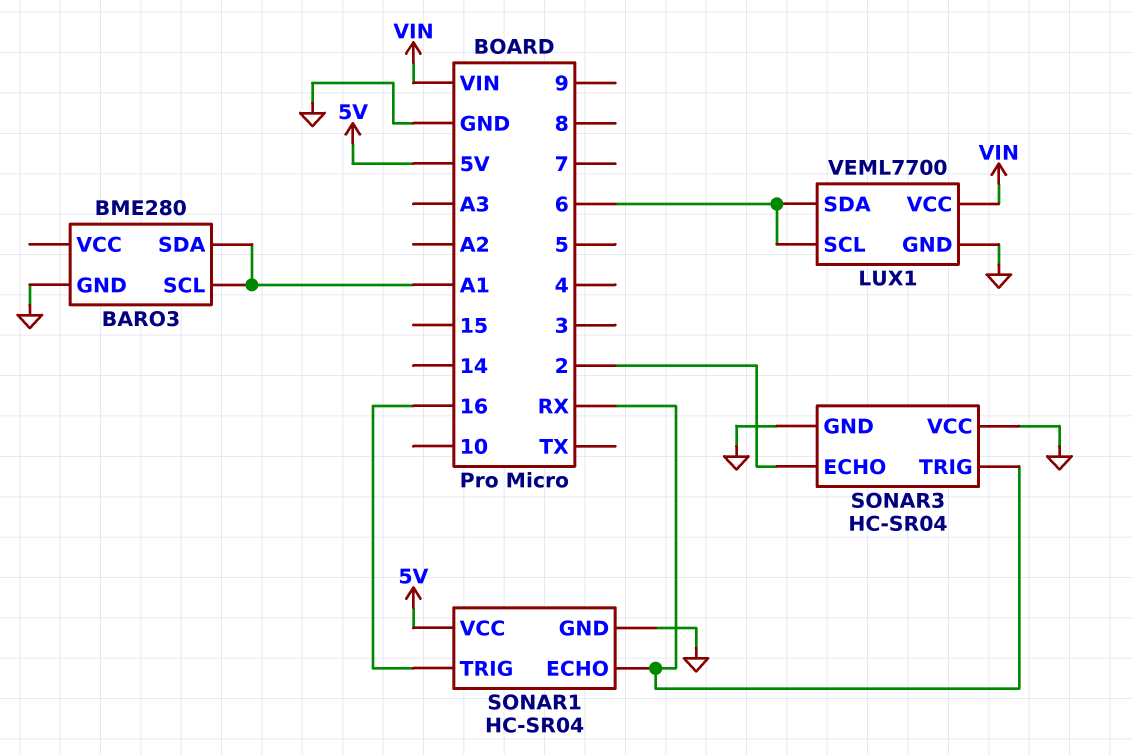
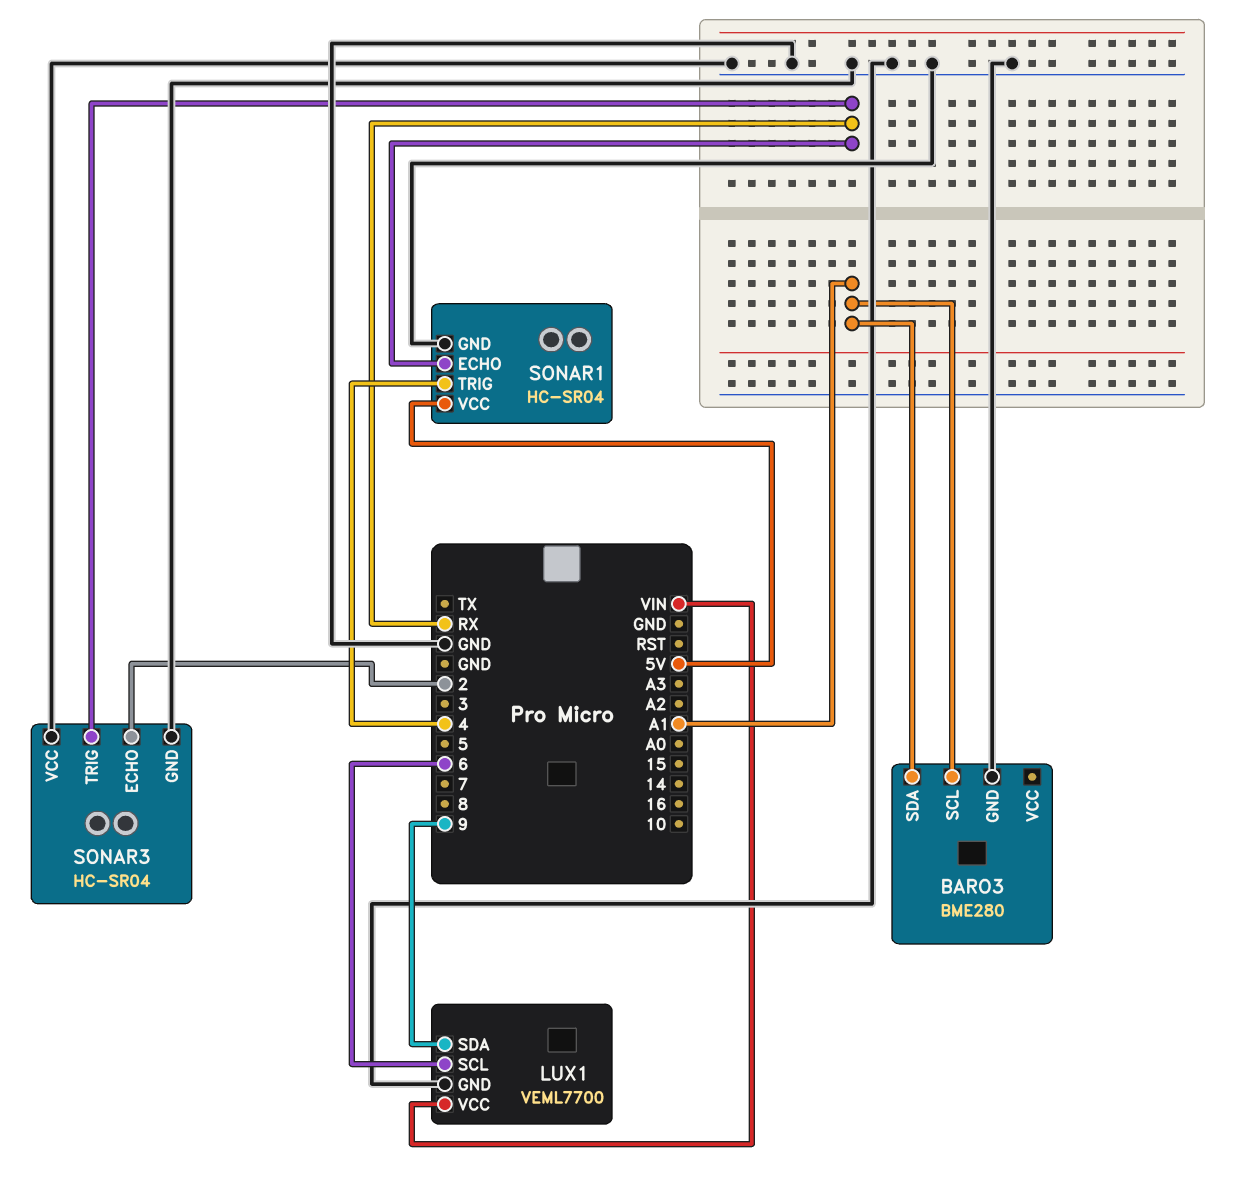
LUX1 pin SDA: 6 -> 9
SONAR1 pin TRIG: 16 -> 4

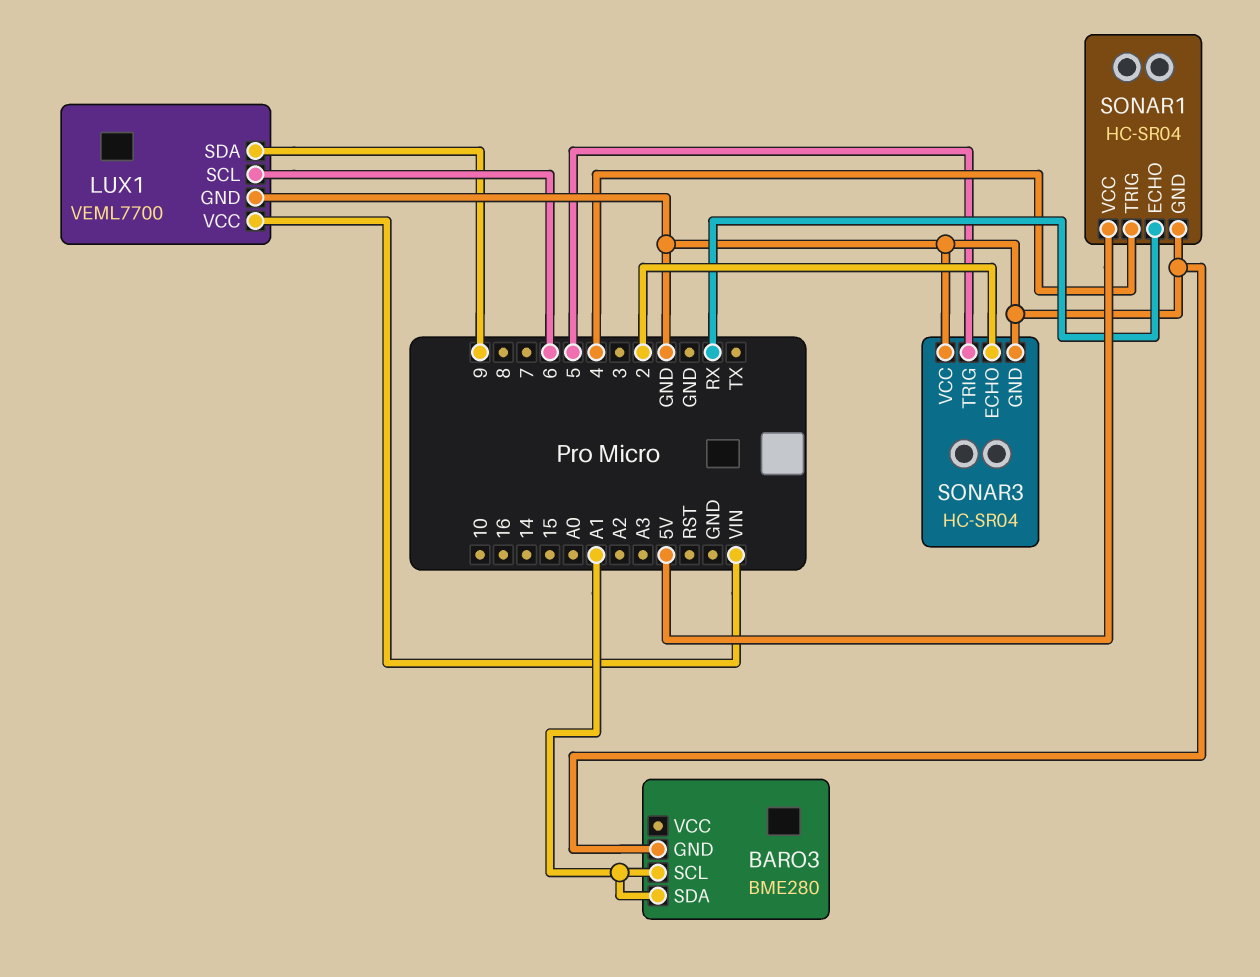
SONAR3 pin TRIG: RX -> 5

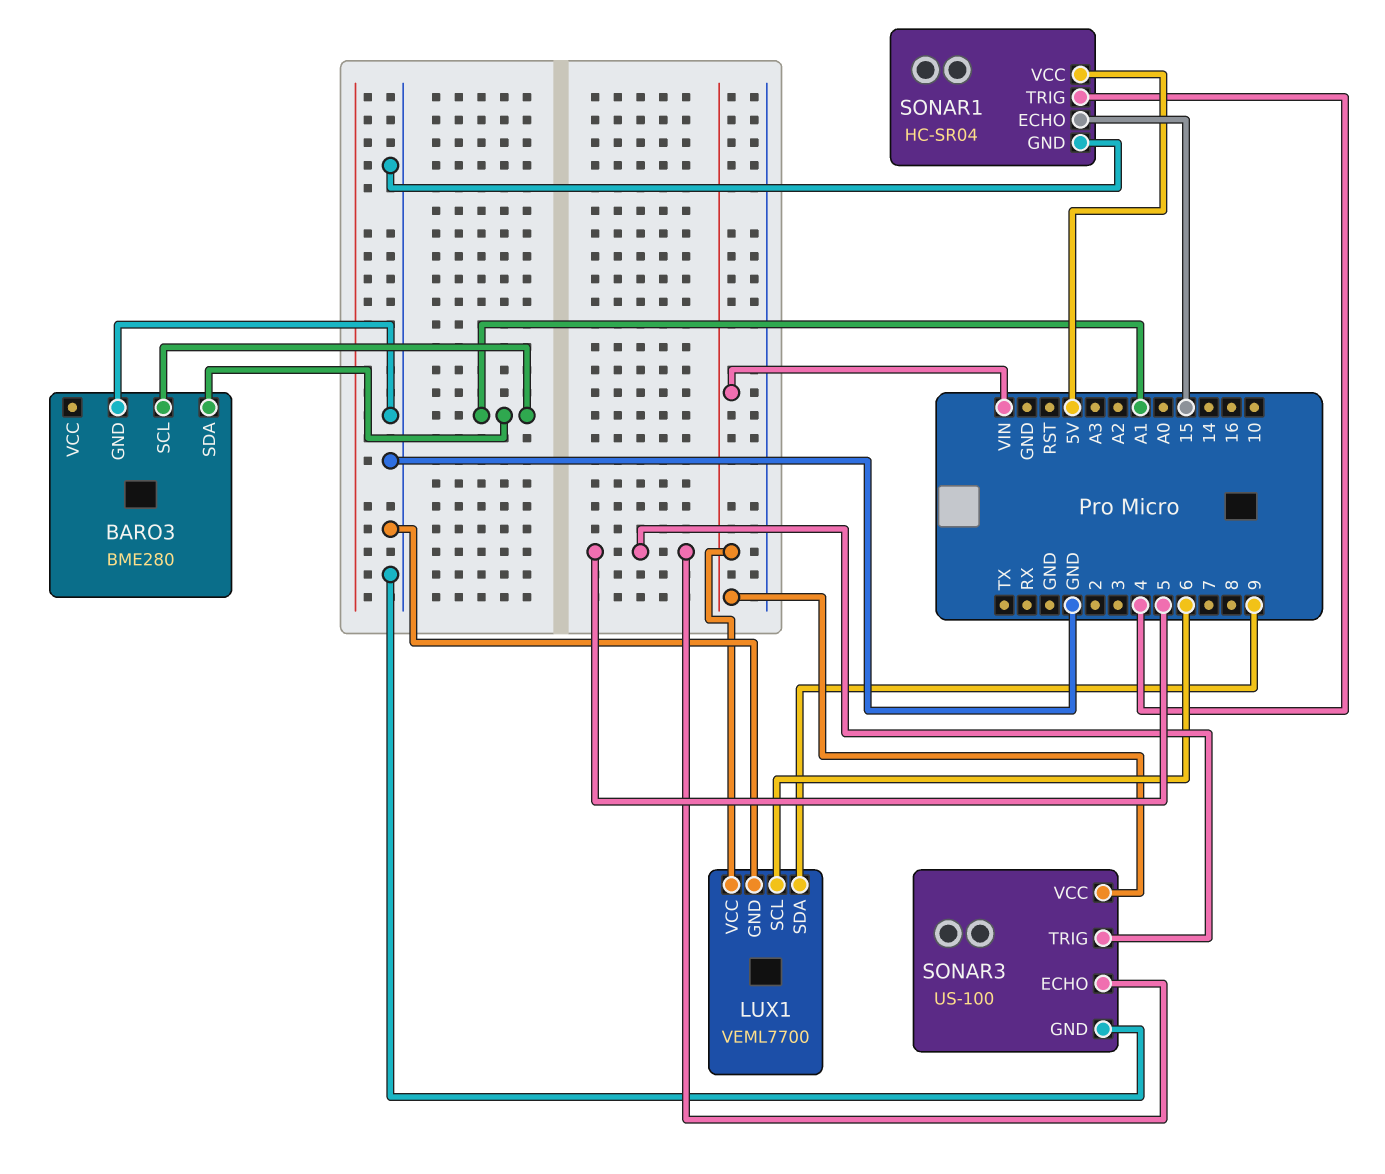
SONAR1 pin ECHO: RX -> 15
SONAR3: HC-SR04 -> US-100
SONAR3 pin ECHO: 2 -> 5
SONAR3 pin VCC: GND -> VIN

